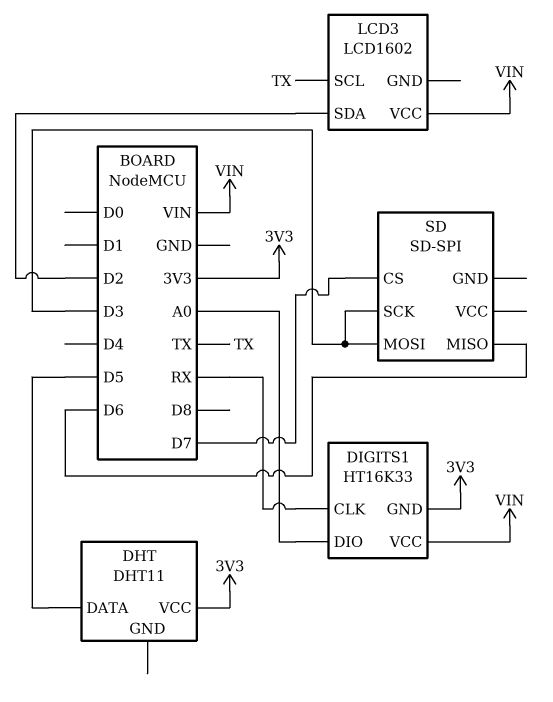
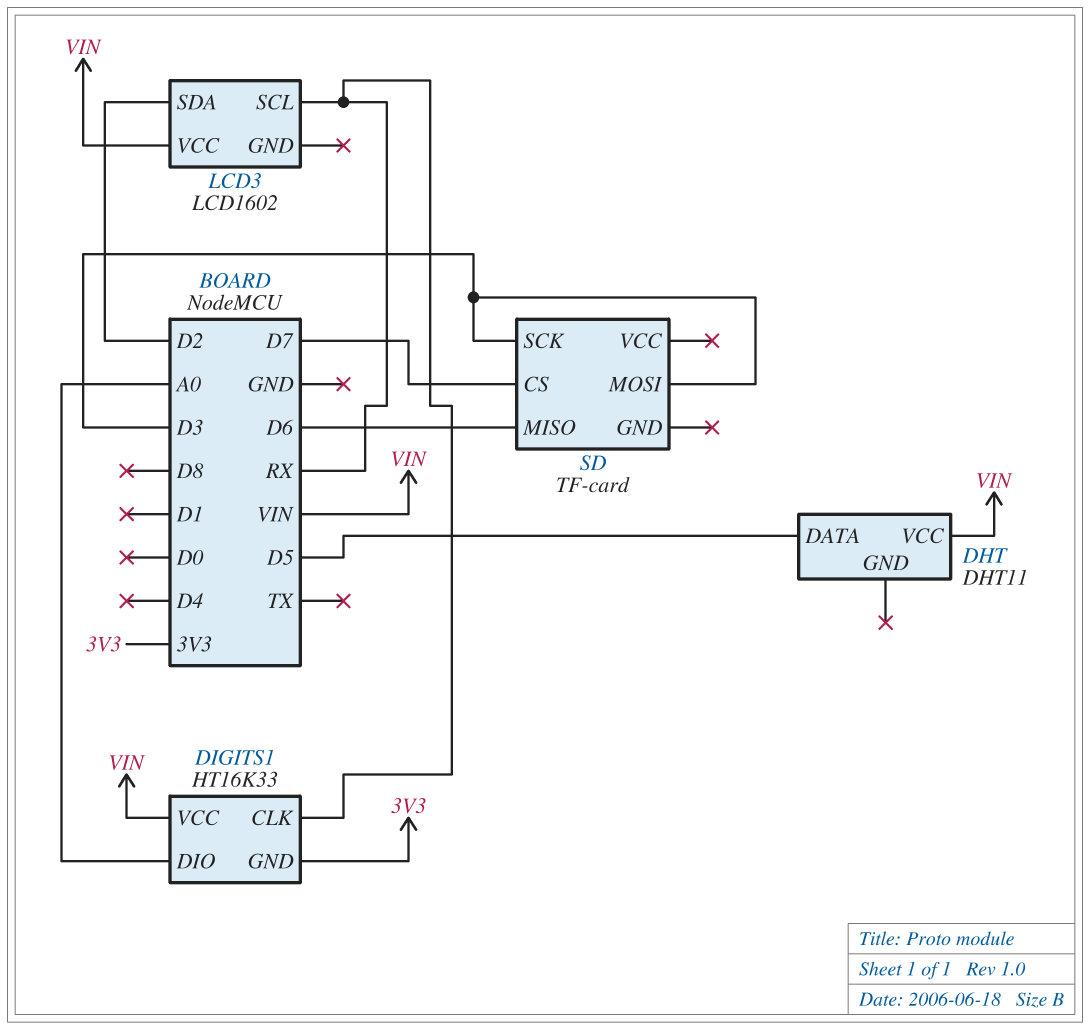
DHT pin VCC: 3V3 -> VIN
LCD3 pin SCL: TX -> RX
SD: SD-SPI -> TF-card

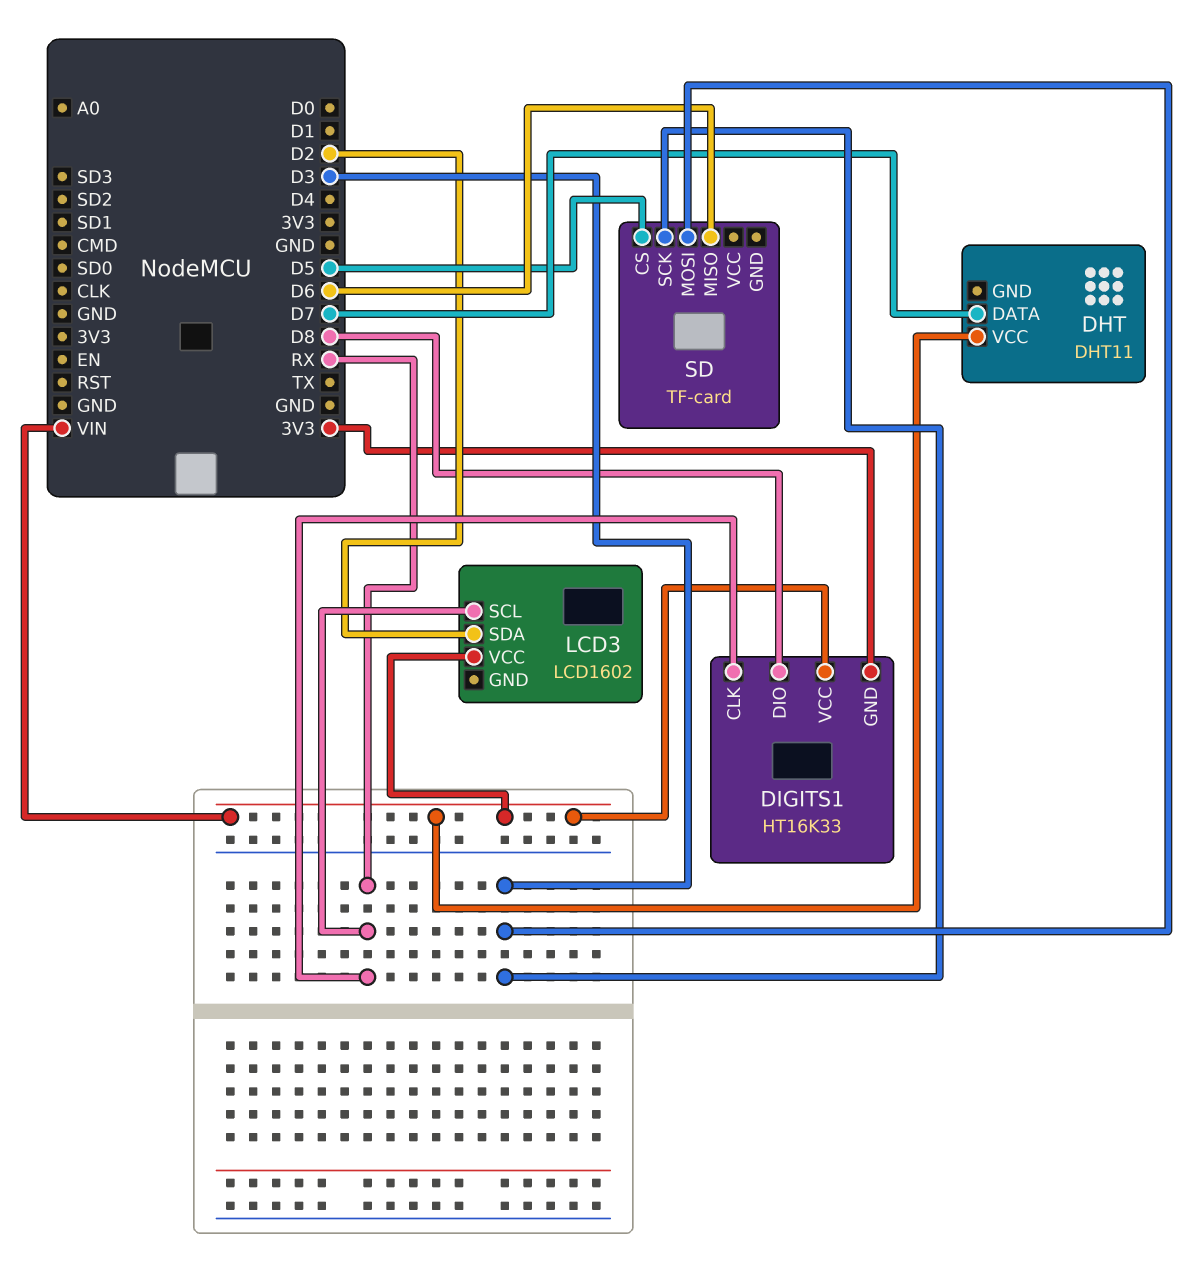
DHT pin DATA: D5 -> D7
DIGITS1 pin DIO: A0 -> D8
SD pin CS: D7 -> D5

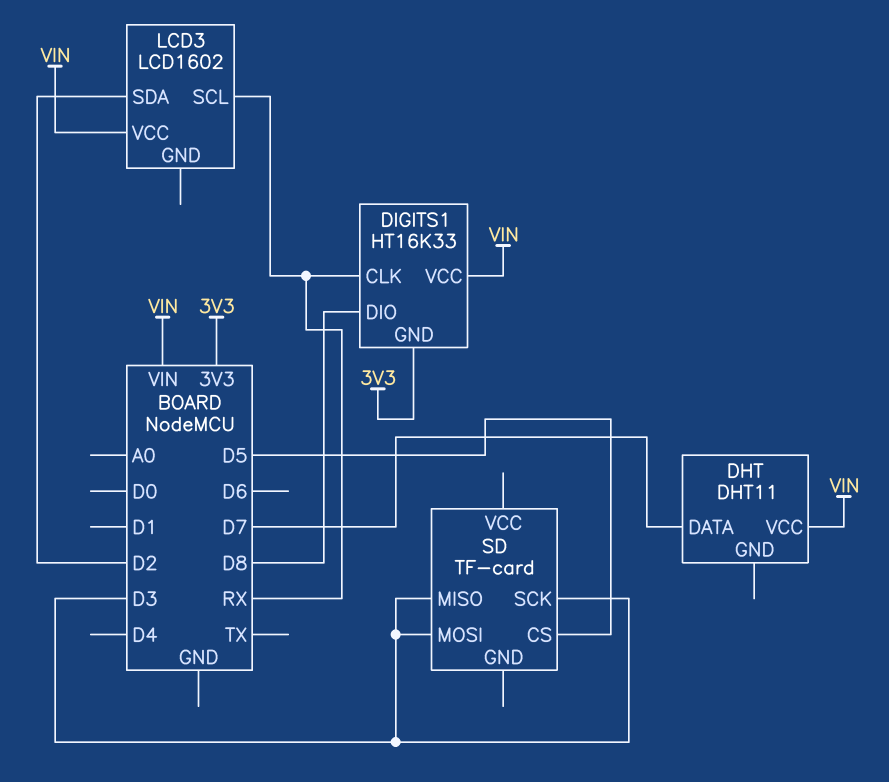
SD pin MISO: D6 -> D3

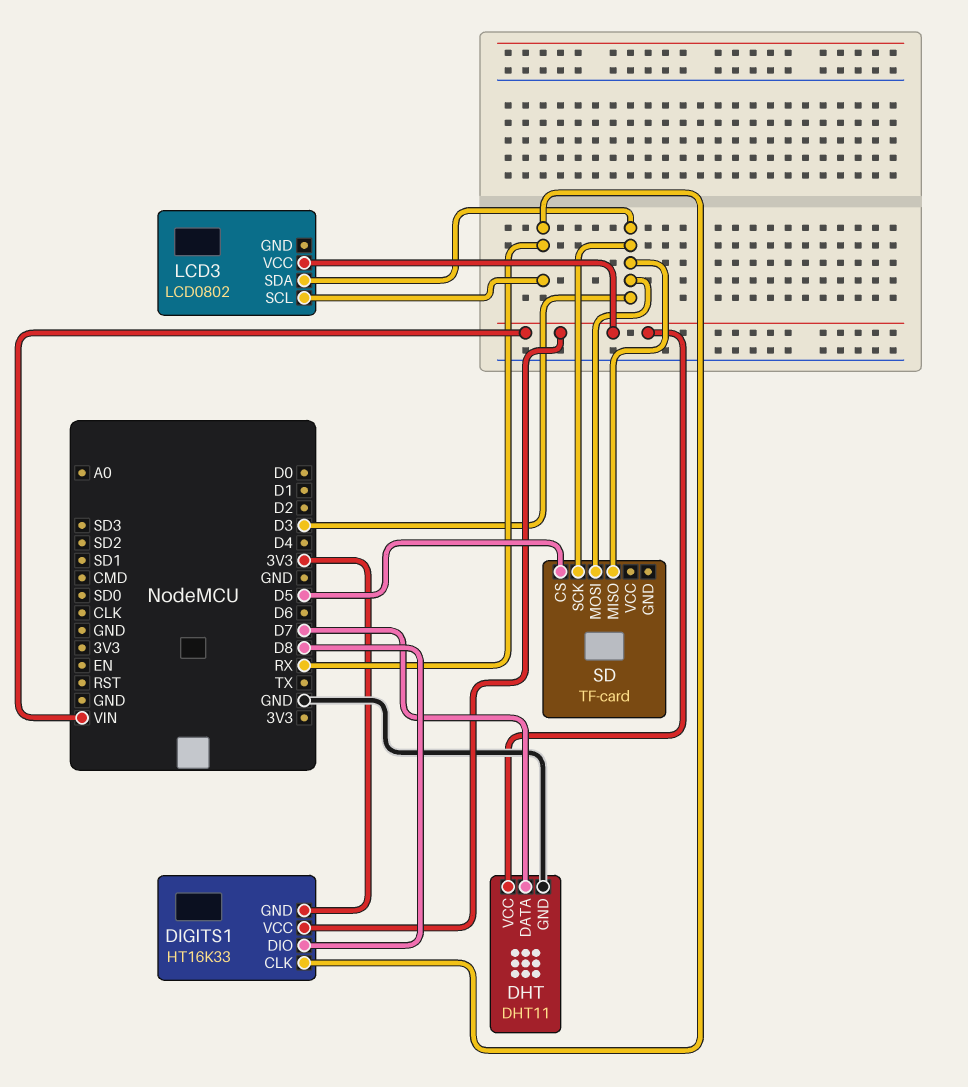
DHT pin GND: none -> GND
LCD3: LCD1602 -> LCD0802
LCD3 pin SDA: D2 -> D3

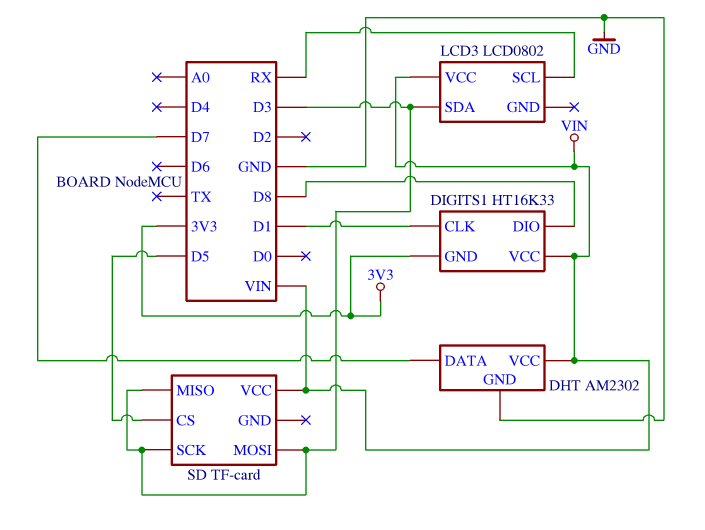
DHT: DHT11 -> AM2302
DIGITS1 pin CLK: RX -> D1
SD pin VCC: none -> VIN

